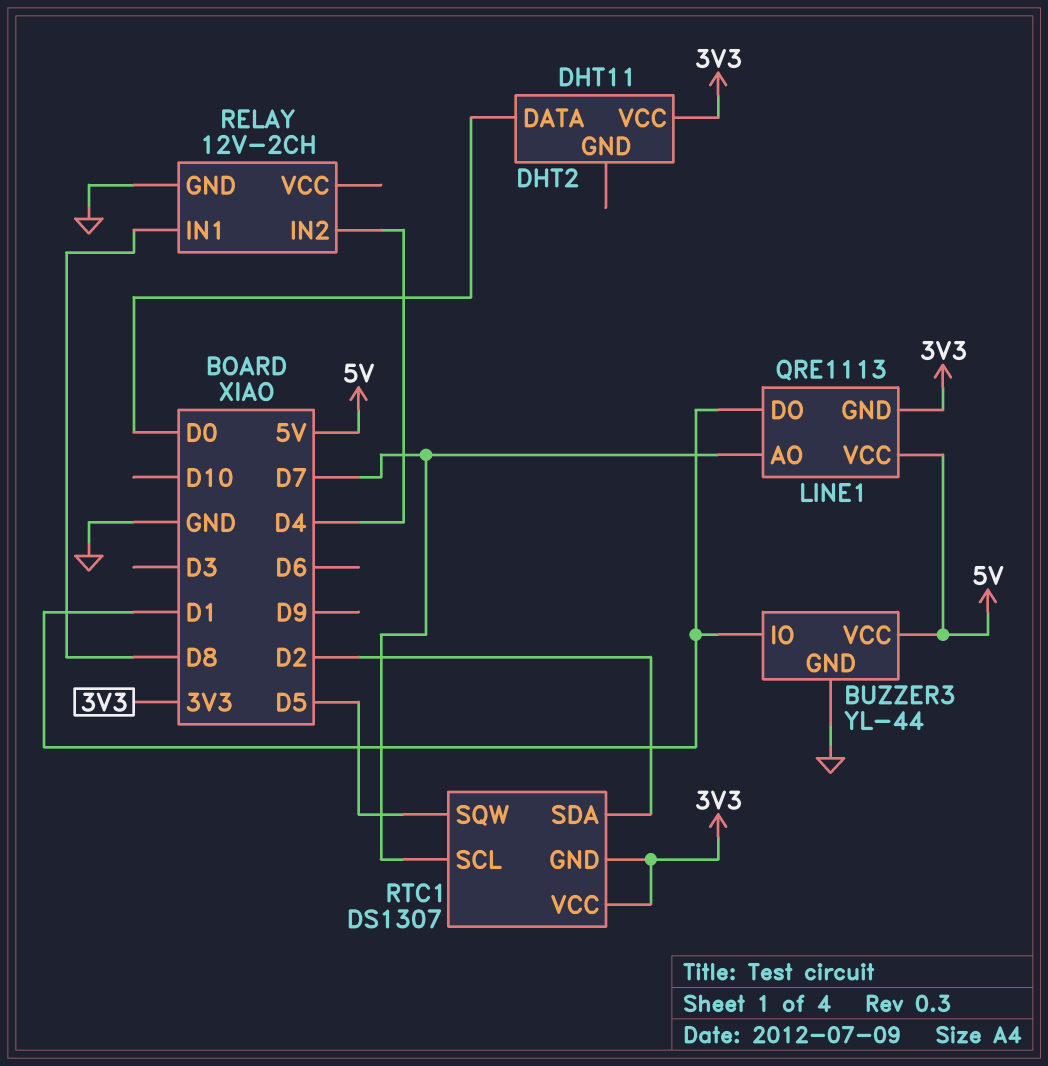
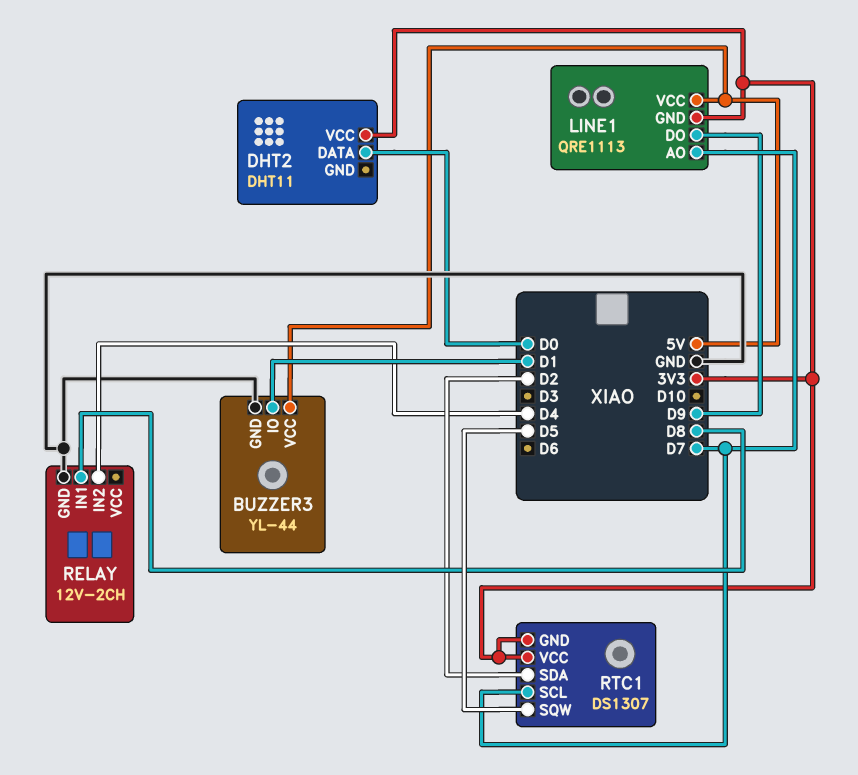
LINE1 pin DO: D1 -> D9

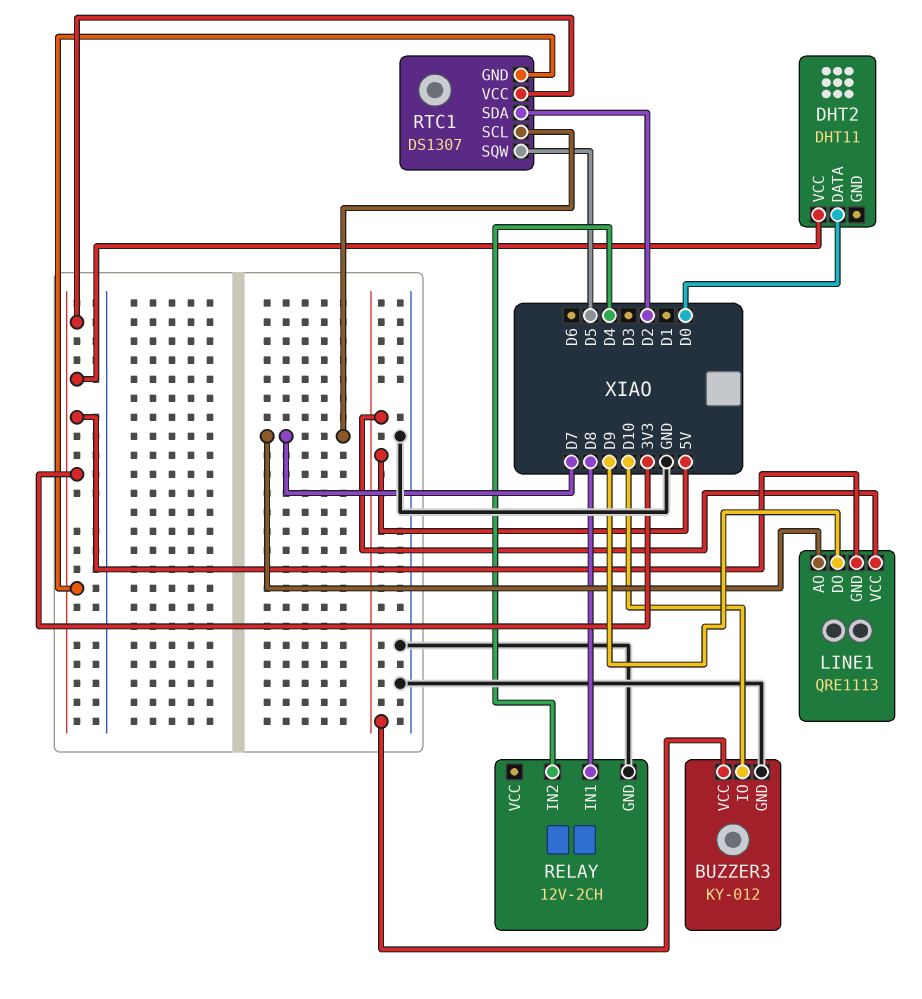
BUZZER3: YL-44 -> KY-012
BUZZER3 pin IO: D1 -> D10

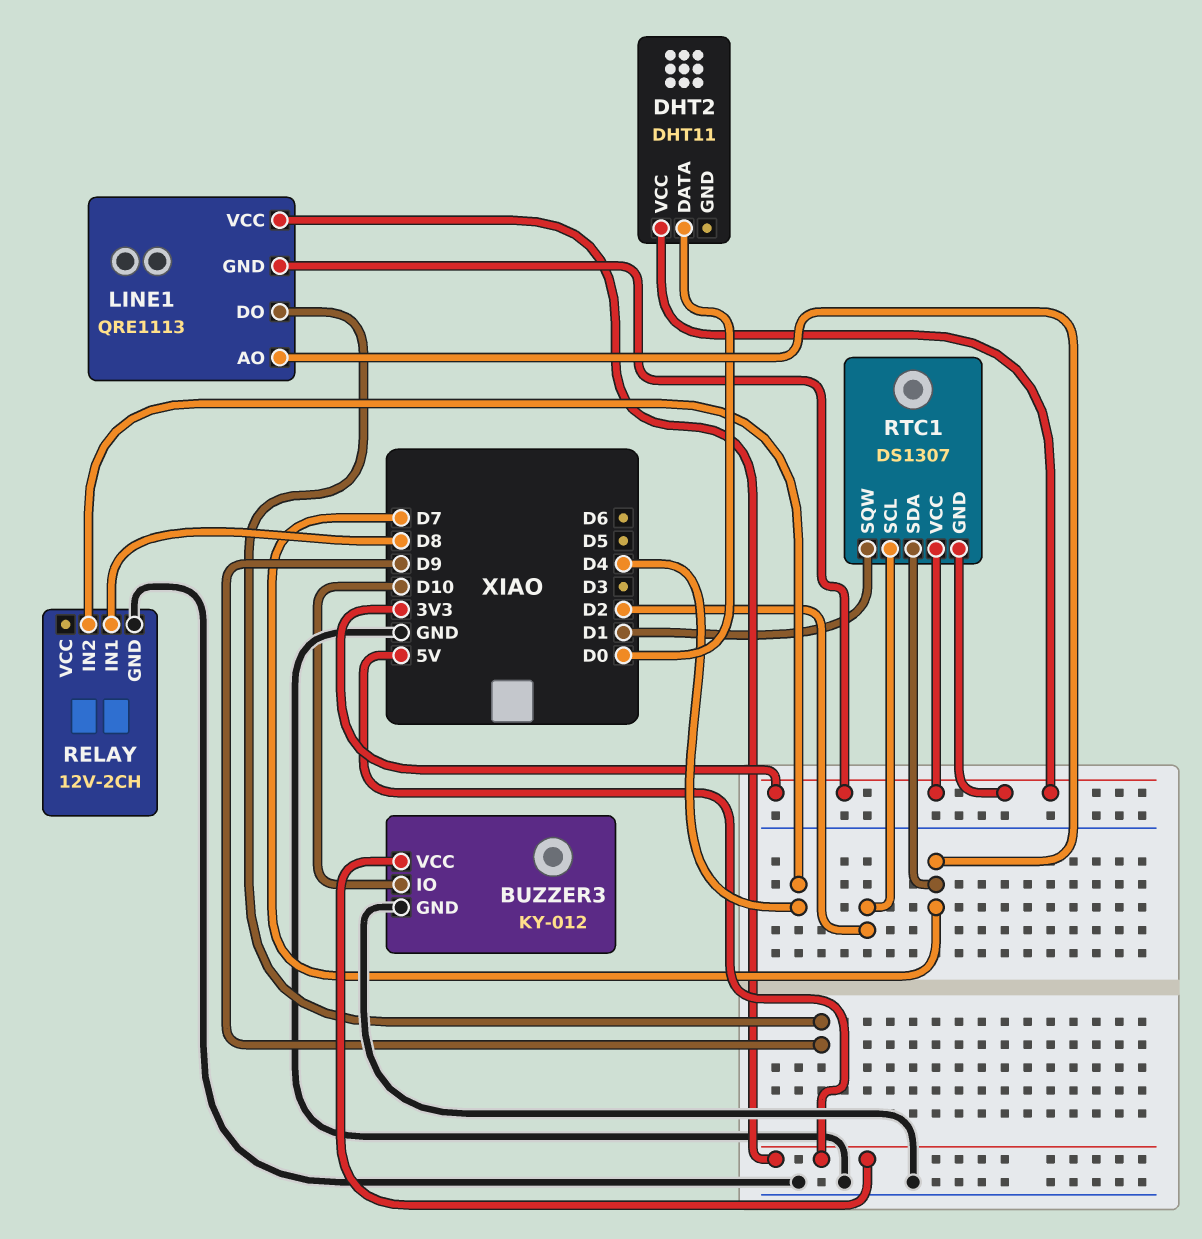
RTC1 pin SCL: D7 -> D2
RTC1 pin SDA: D2 -> D7
RTC1 pin SQW: D5 -> D1

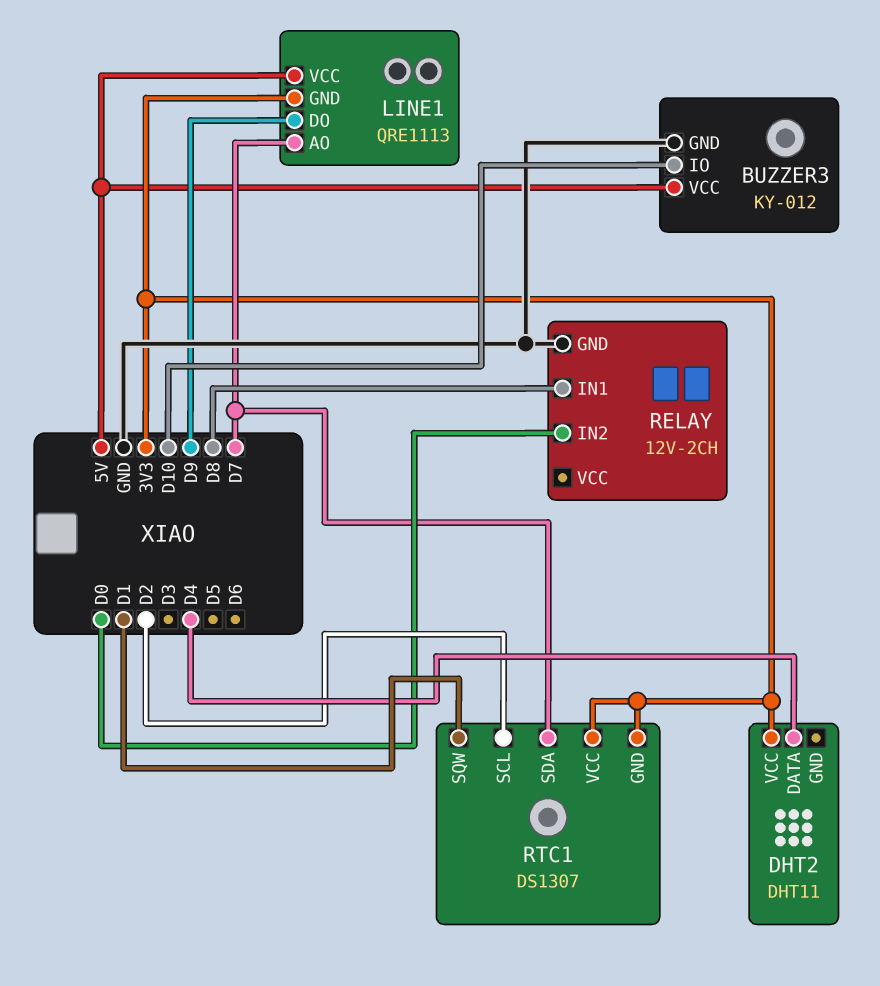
DHT2 pin DATA: D0 -> D4
RELAY pin IN2: D4 -> D0

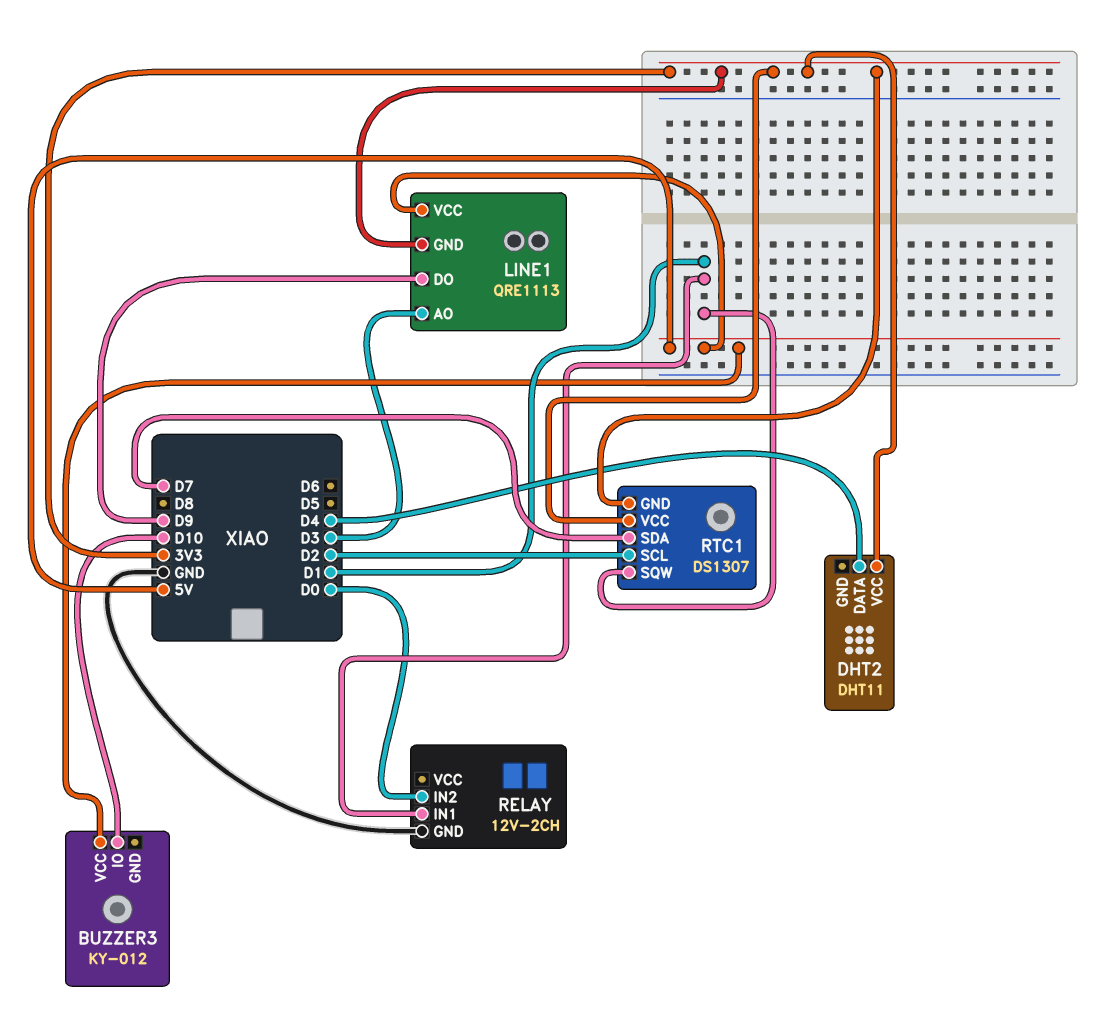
BUZZER3 pin GND: GND -> none
LINE1 pin AO: D7 -> D3
RELAY pin IN1: D8 -> D1

